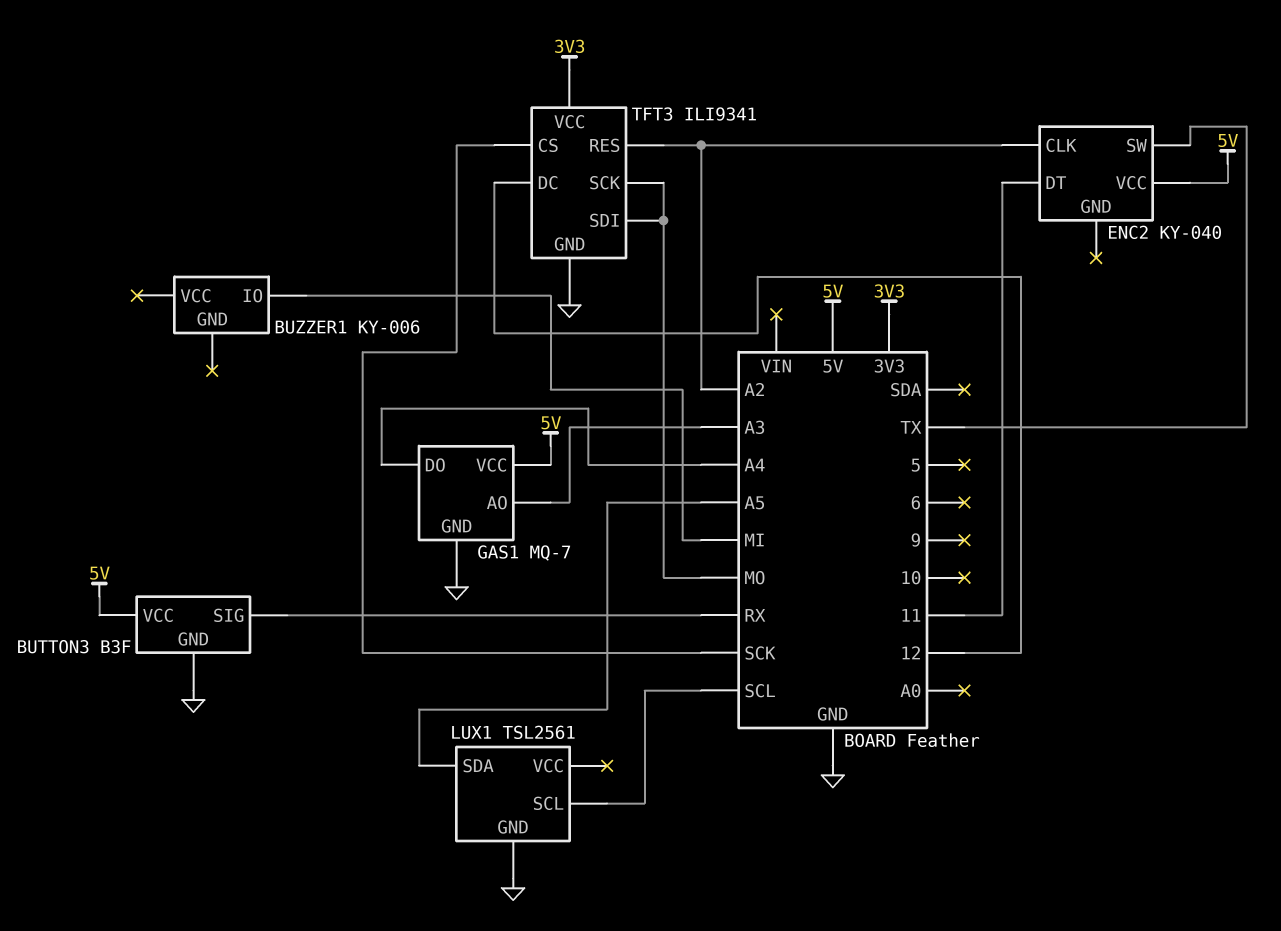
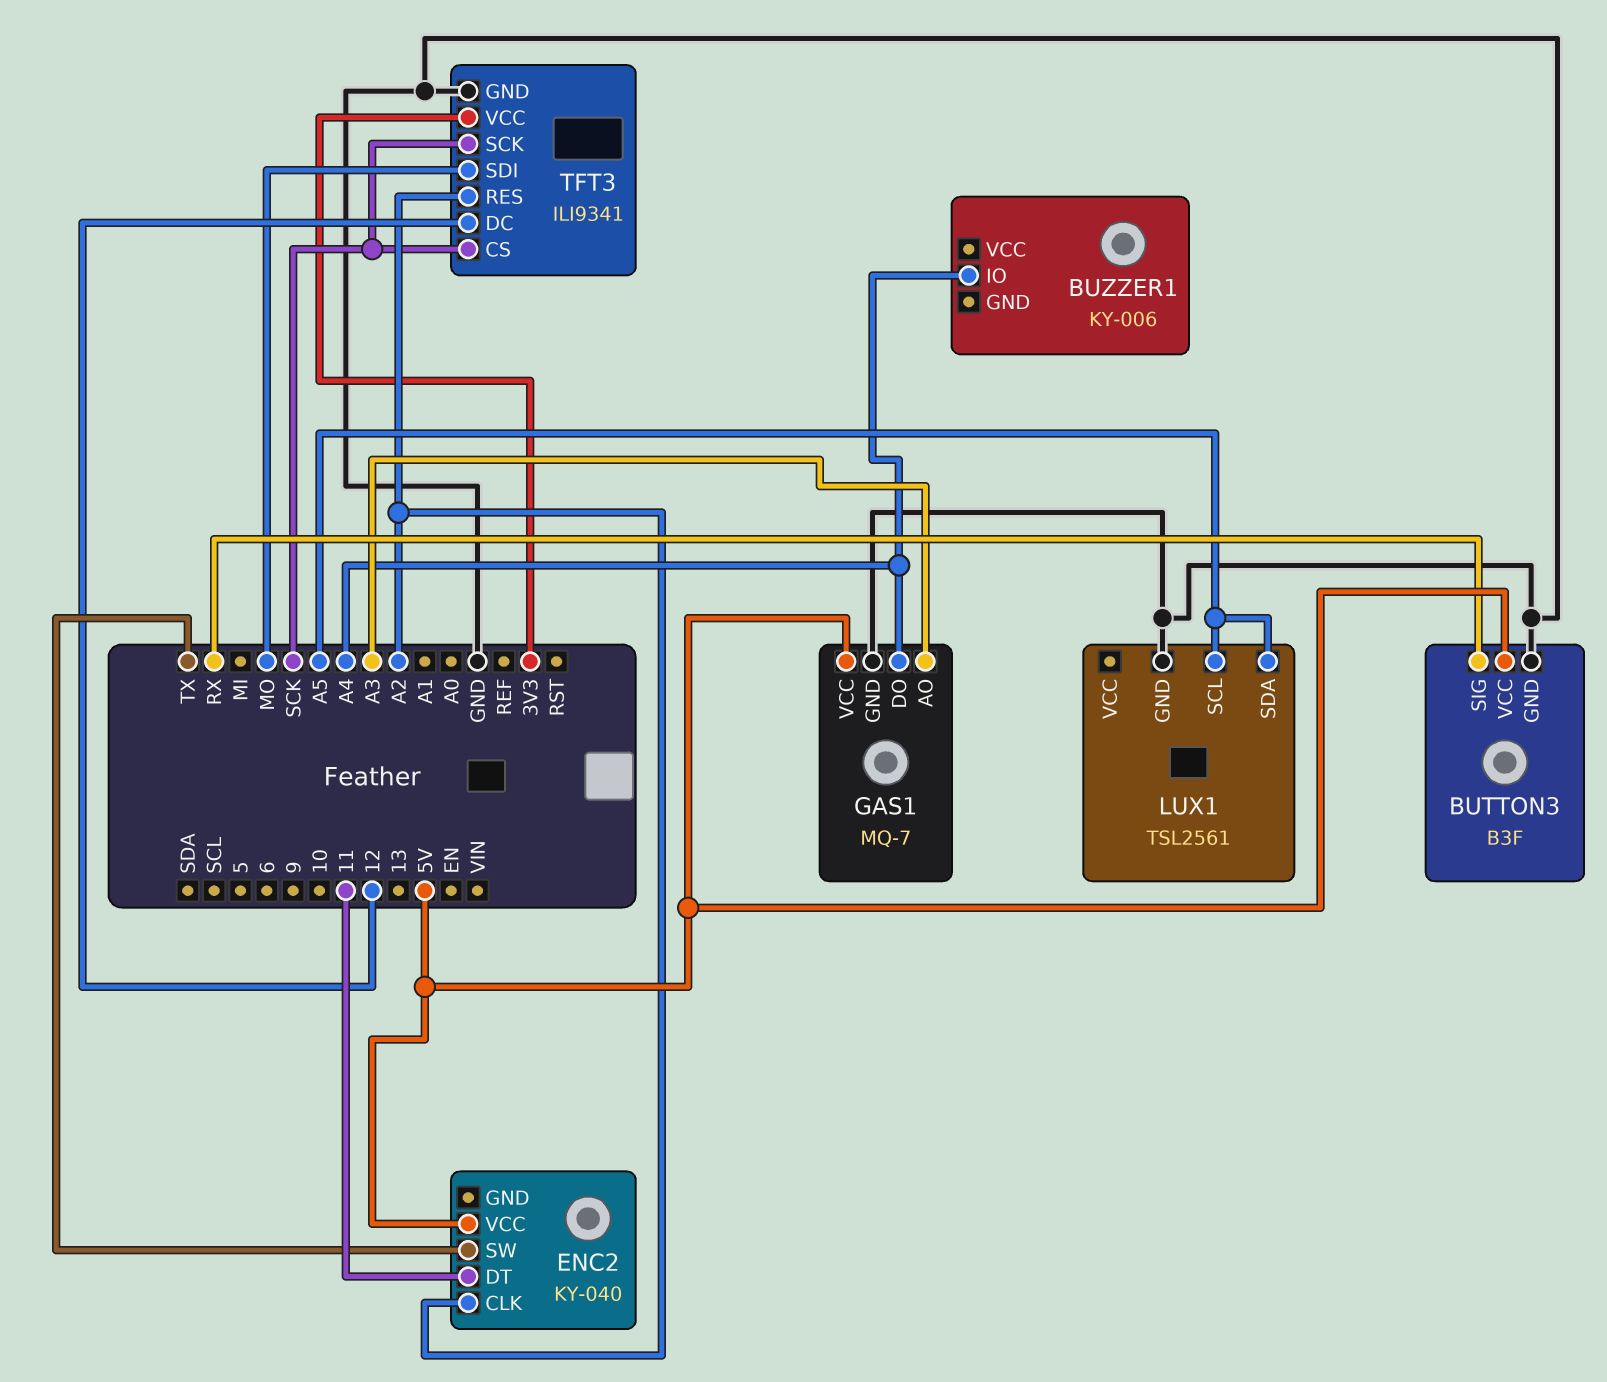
BUZZER1 pin IO: MI -> A4
LUX1 pin SCL: SCL -> A5
TFT3 pin SCK: MO -> SCK

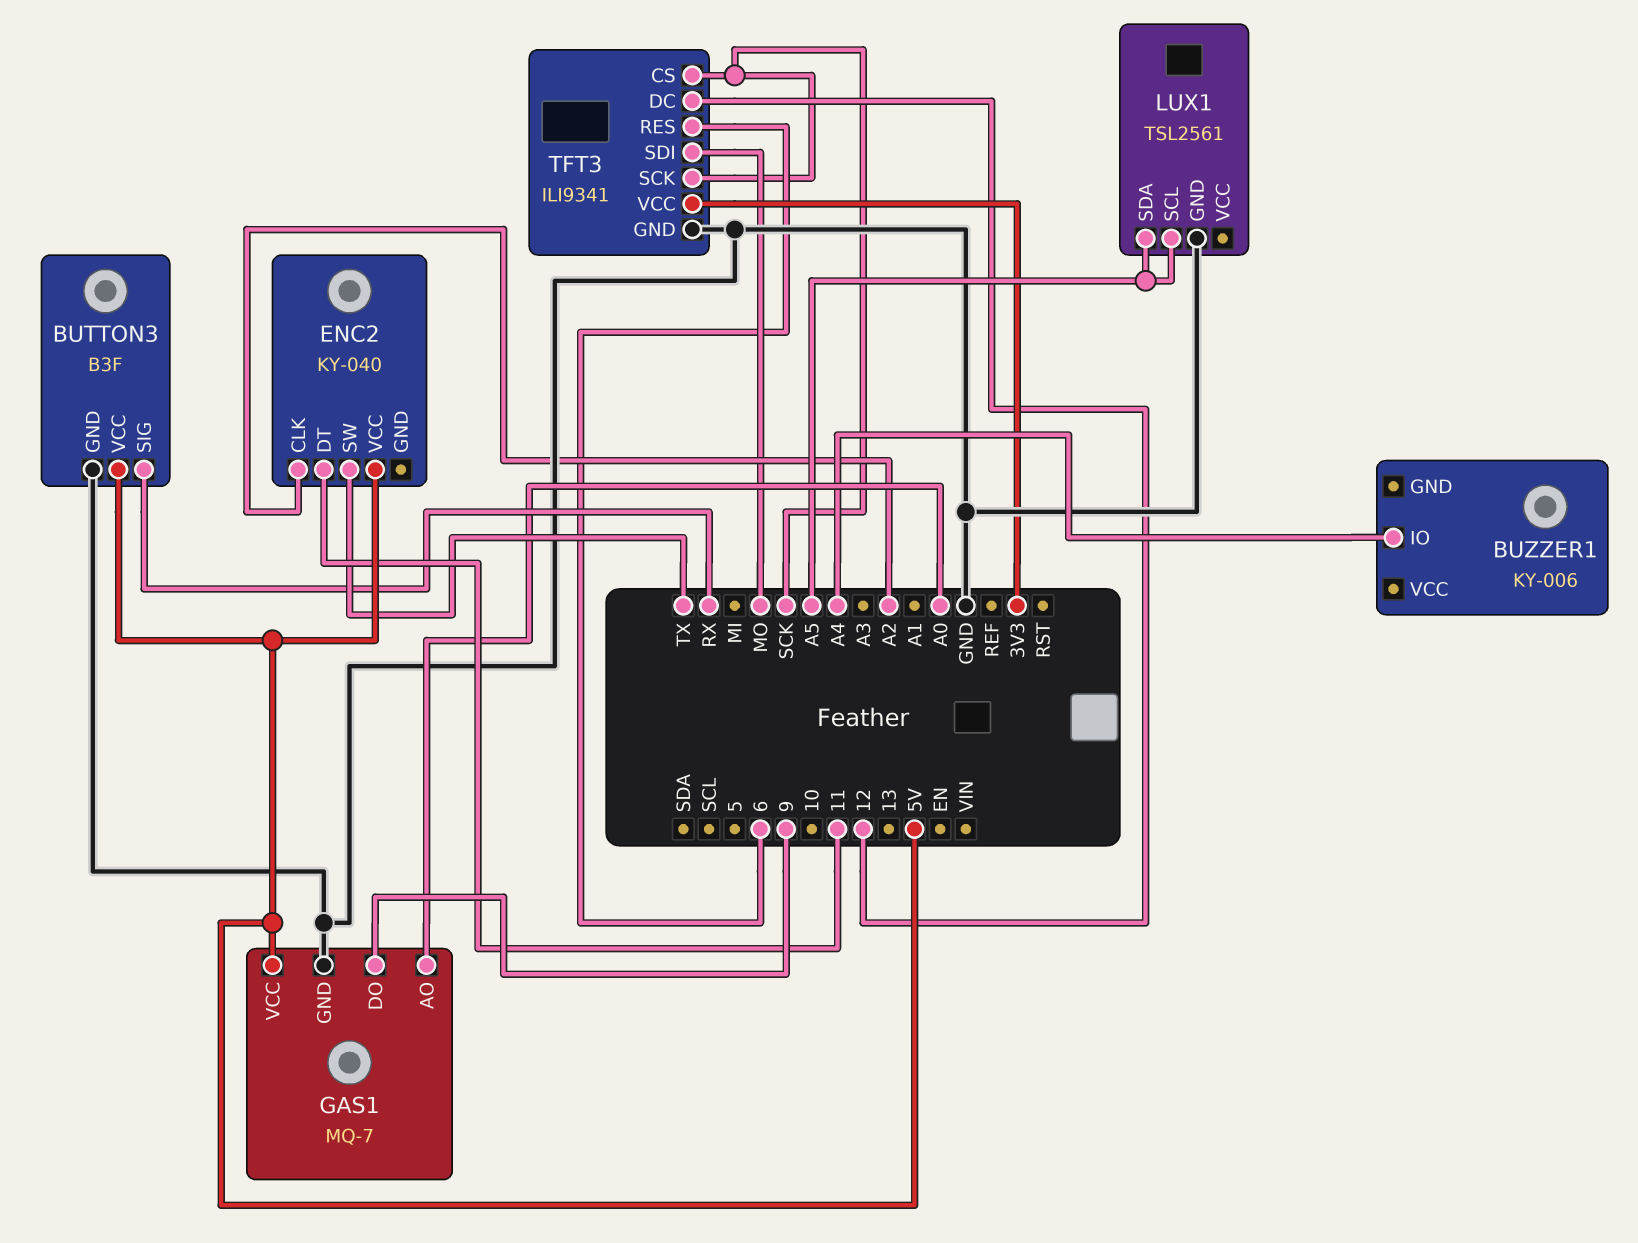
GAS1 pin AO: A3 -> A0
GAS1 pin DO: A4 -> 9
TFT3 pin RES: A2 -> 6

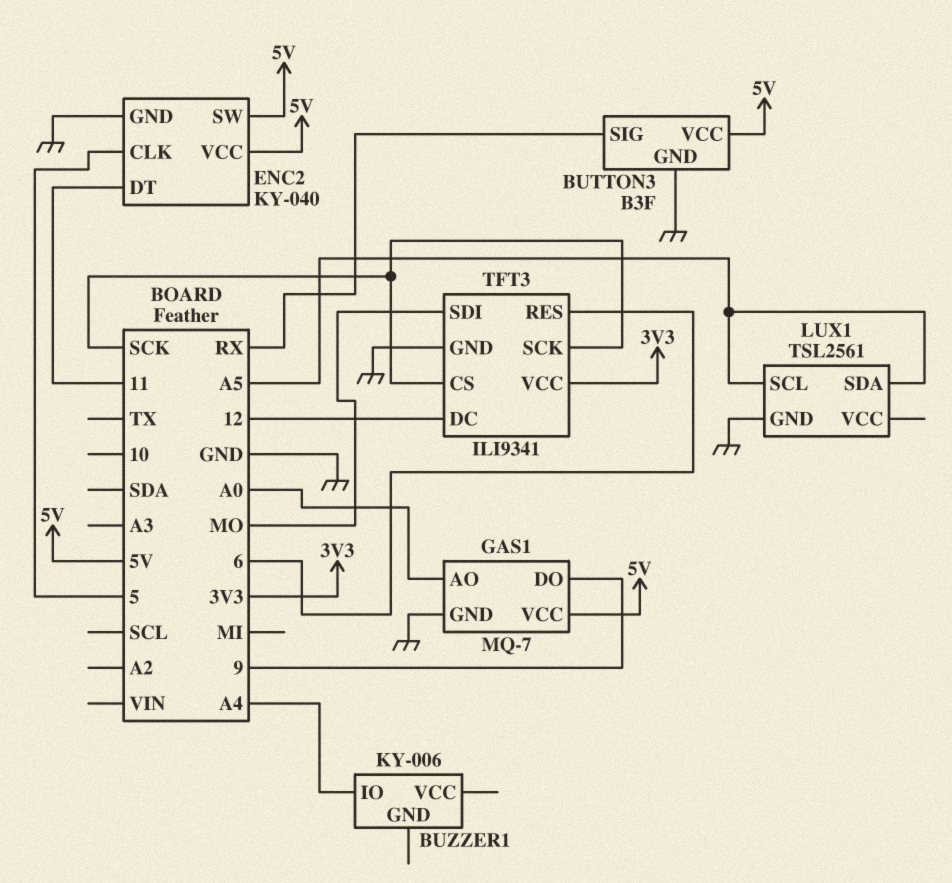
ENC2 pin CLK: A2 -> 5
ENC2 pin GND: none -> GND
ENC2 pin SW: TX -> 5V

